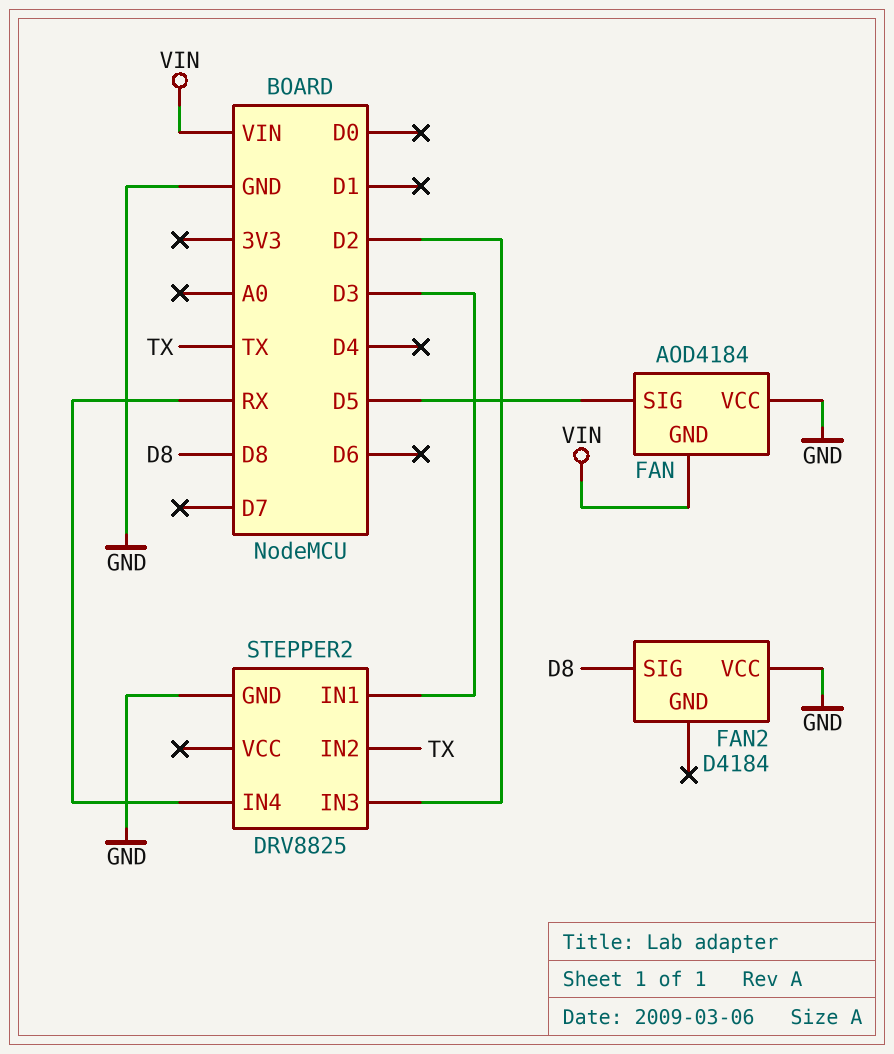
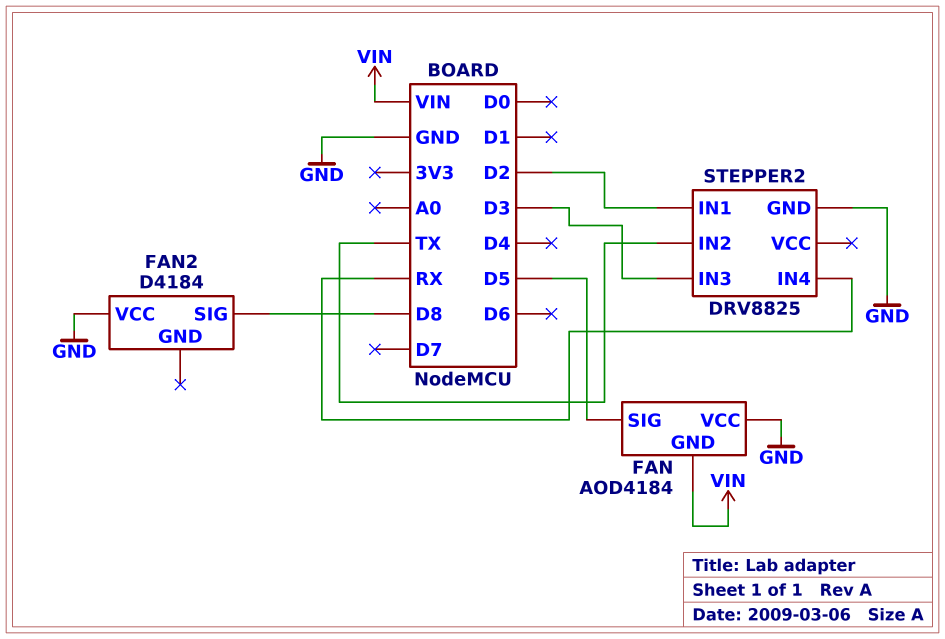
STEPPER2 pin IN1: D3 -> D2
STEPPER2 pin IN3: D2 -> D3

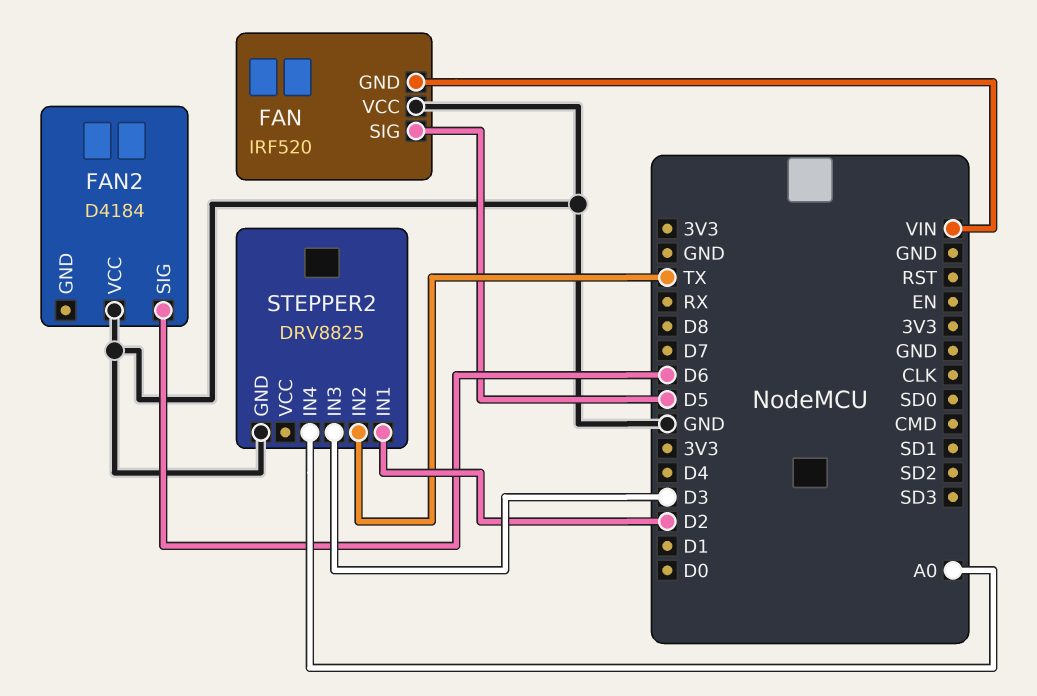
FAN: AOD4184 -> IRF520
FAN2 pin SIG: D8 -> D6
STEPPER2 pin IN4: RX -> A0

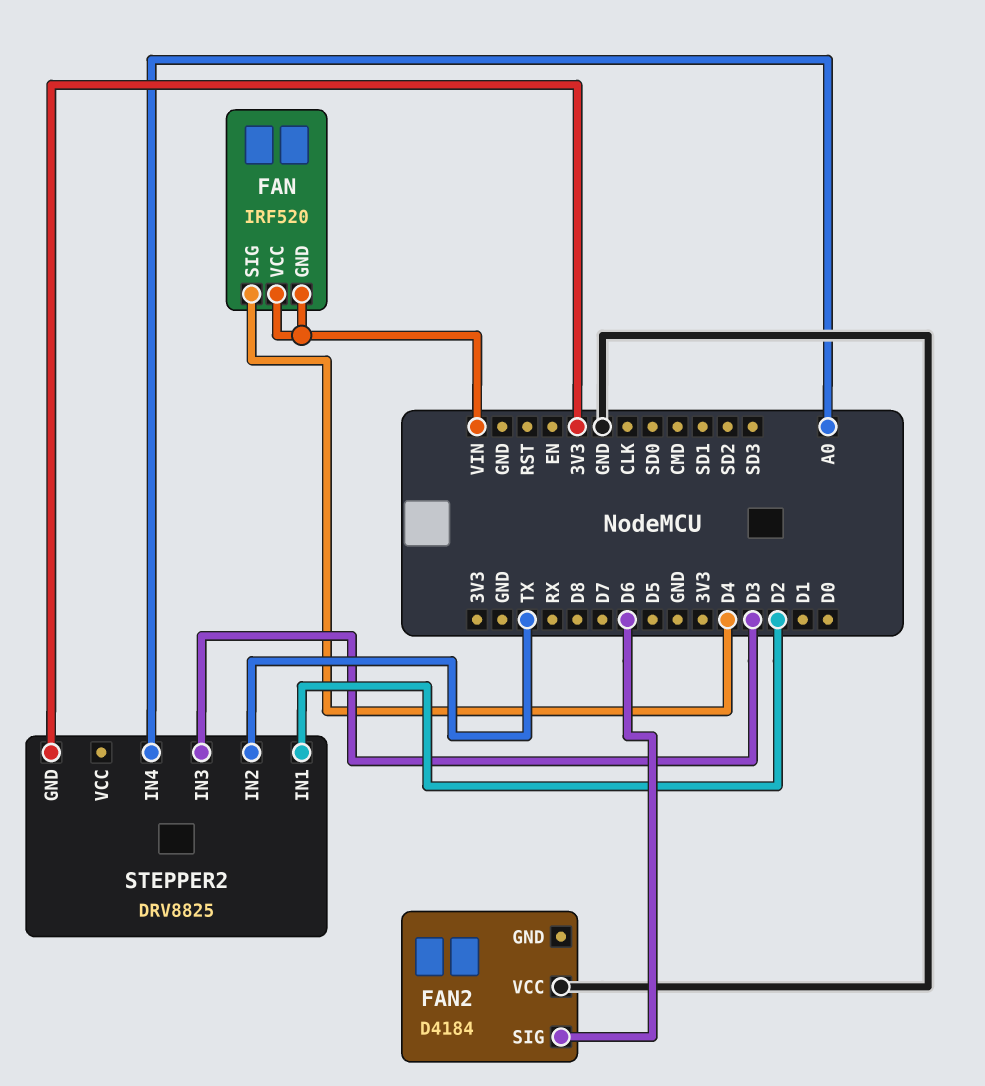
FAN pin SIG: D5 -> D4
FAN pin VCC: GND -> VIN
STEPPER2 pin GND: GND -> 3V3

